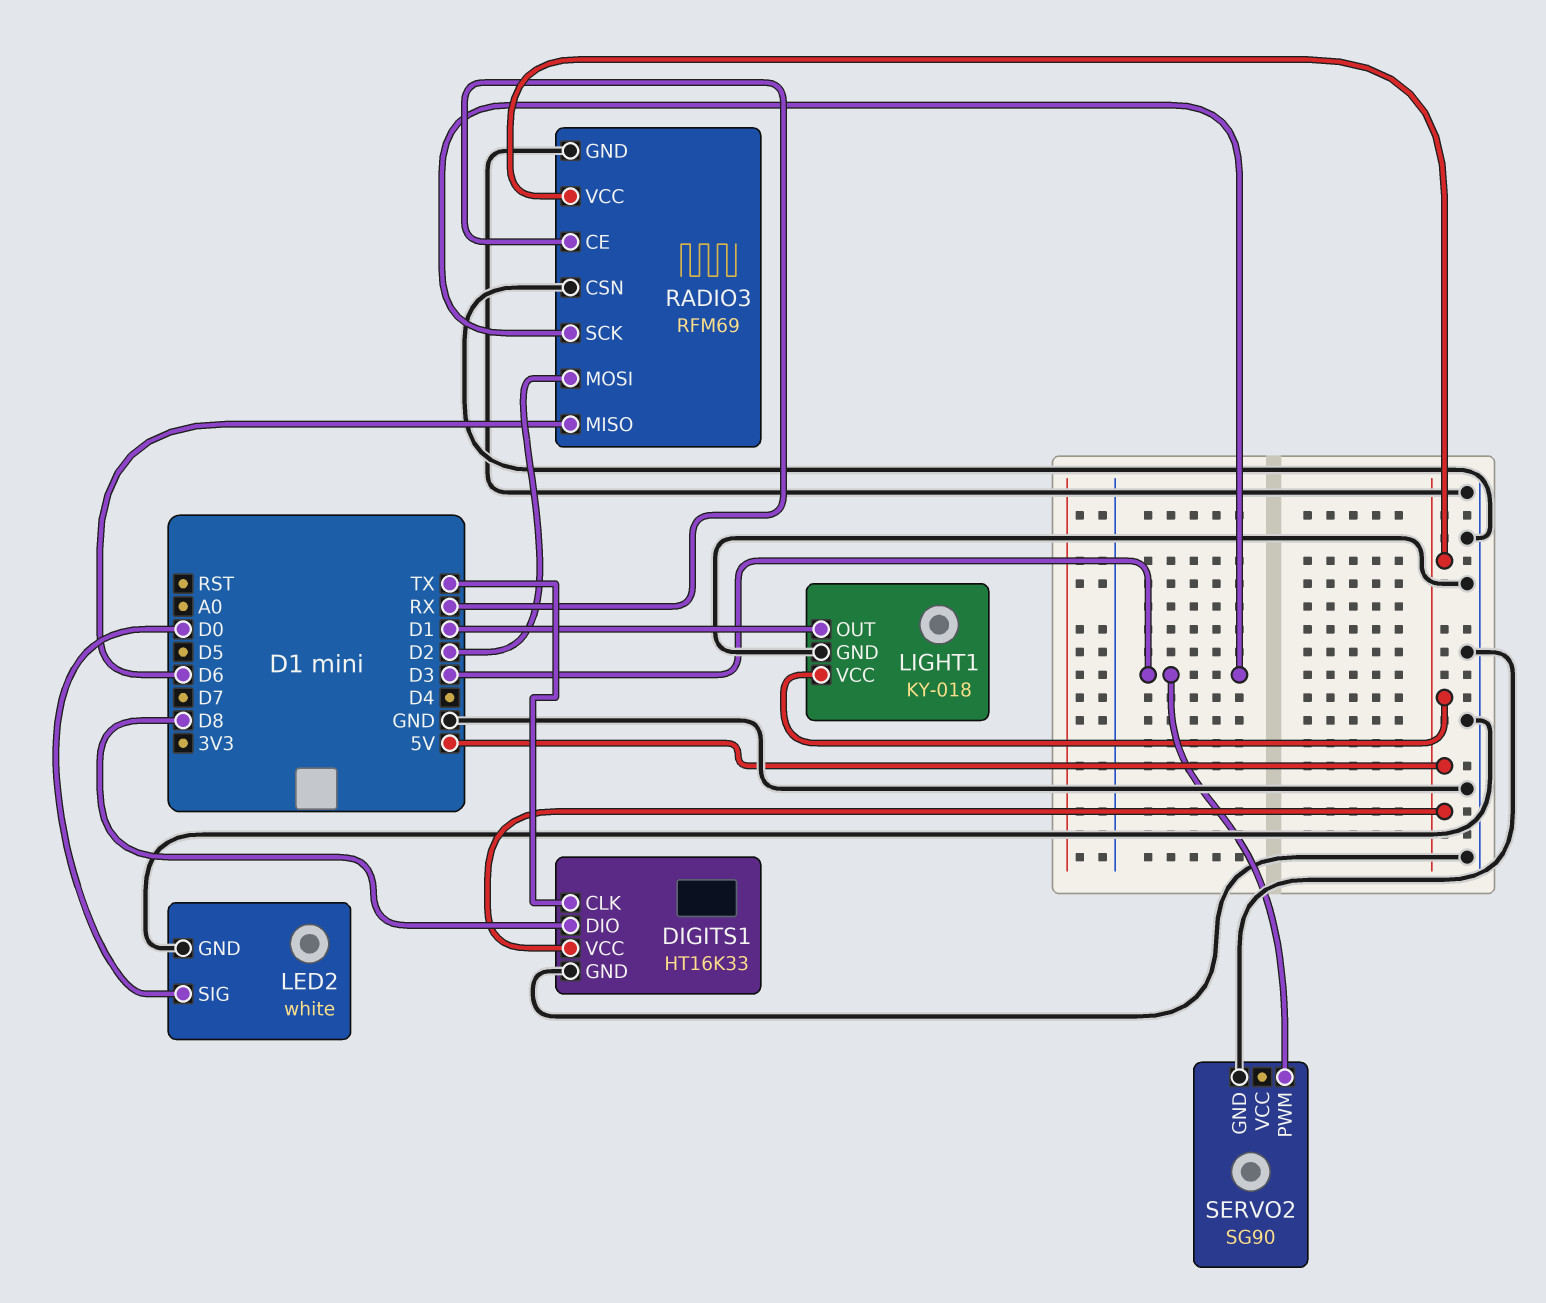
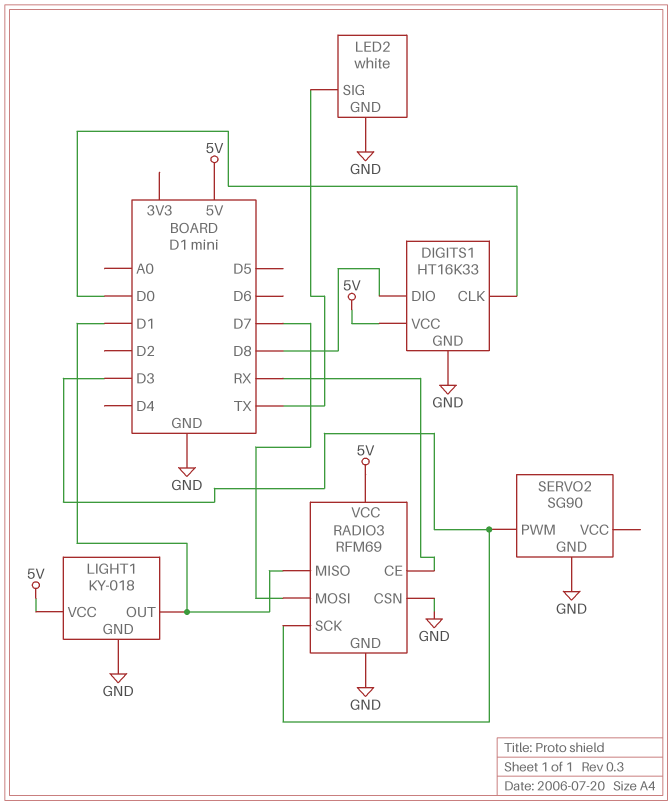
DIGITS1 pin CLK: TX -> D0
LED2 pin SIG: D0 -> TX
RADIO3 pin MISO: D6 -> D1
RADIO3 pin MOSI: D2 -> D7

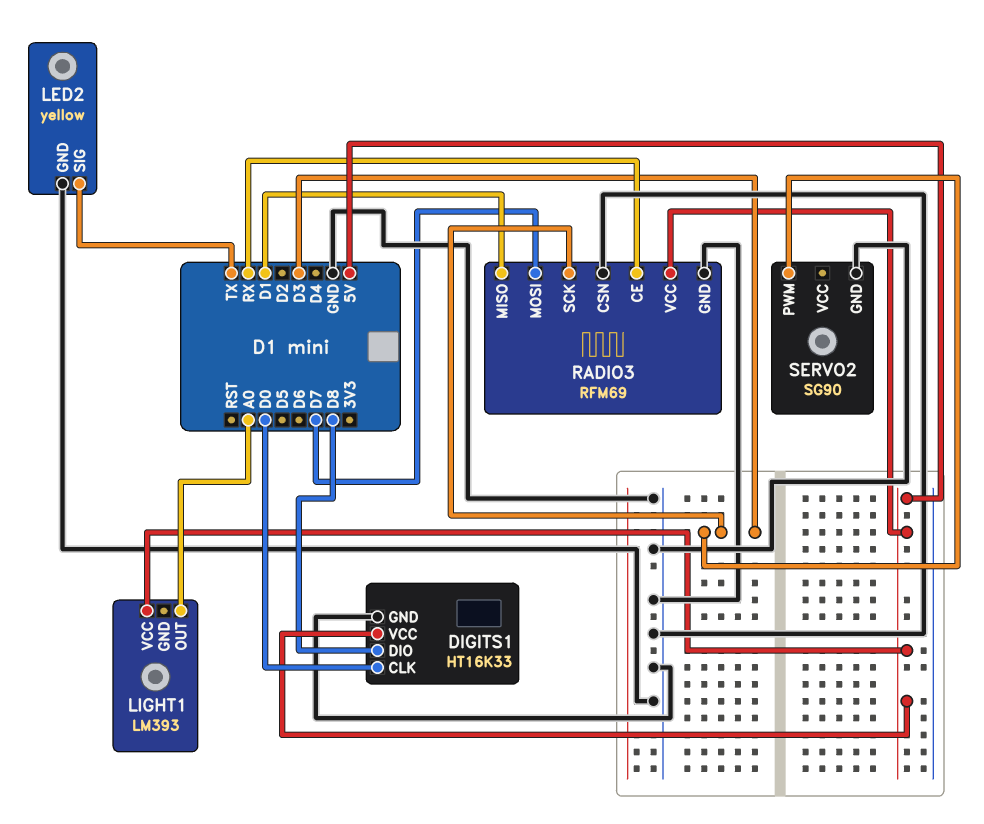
LED2: white -> yellow
LIGHT1: KY-018 -> LM393
LIGHT1 pin GND: GND -> none
LIGHT1 pin OUT: D1 -> A0

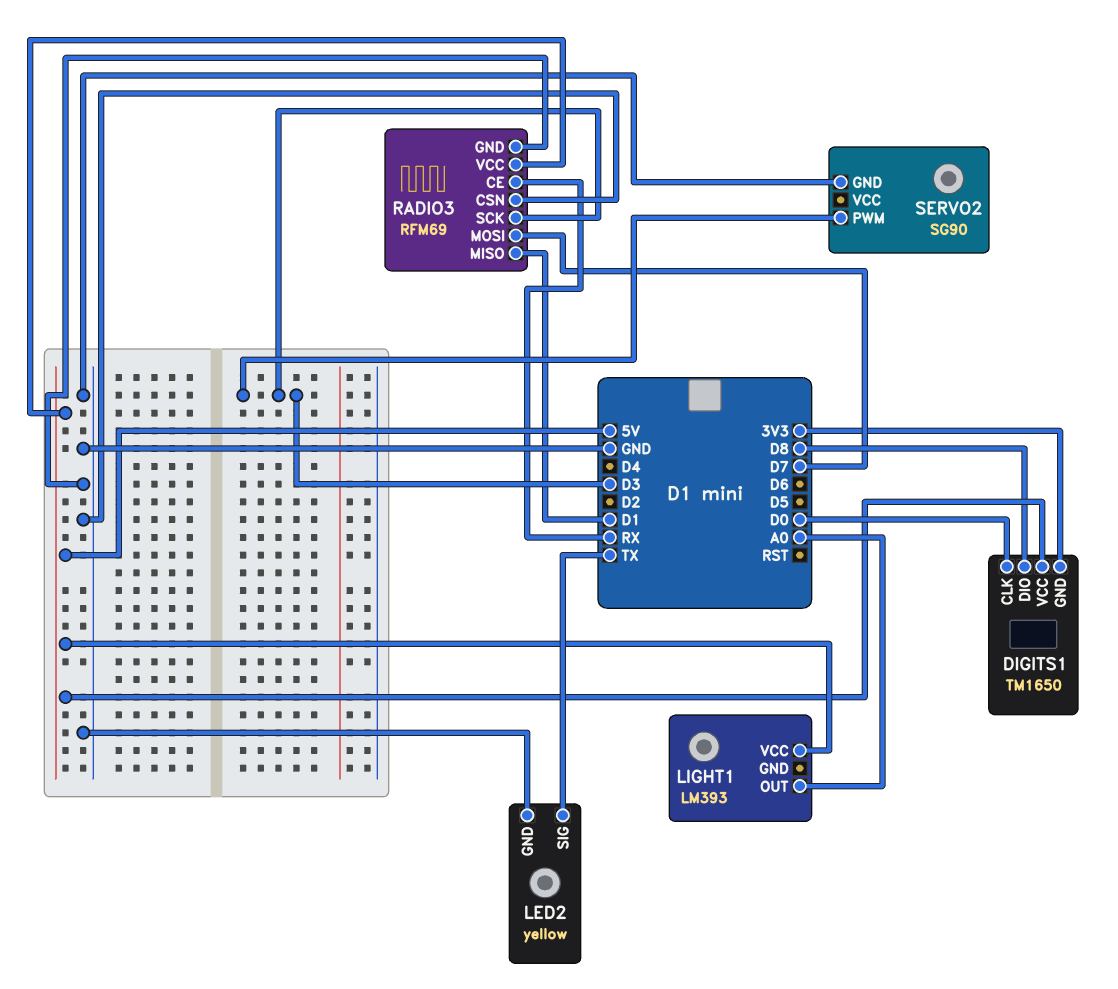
DIGITS1: HT16K33 -> TM1650
DIGITS1 pin GND: GND -> 3V3

